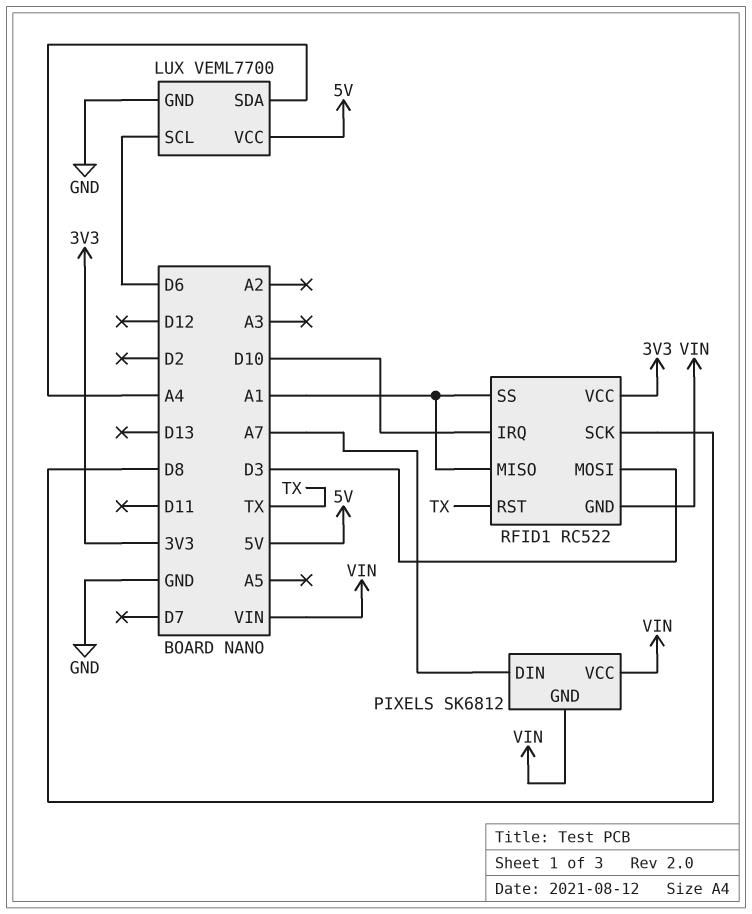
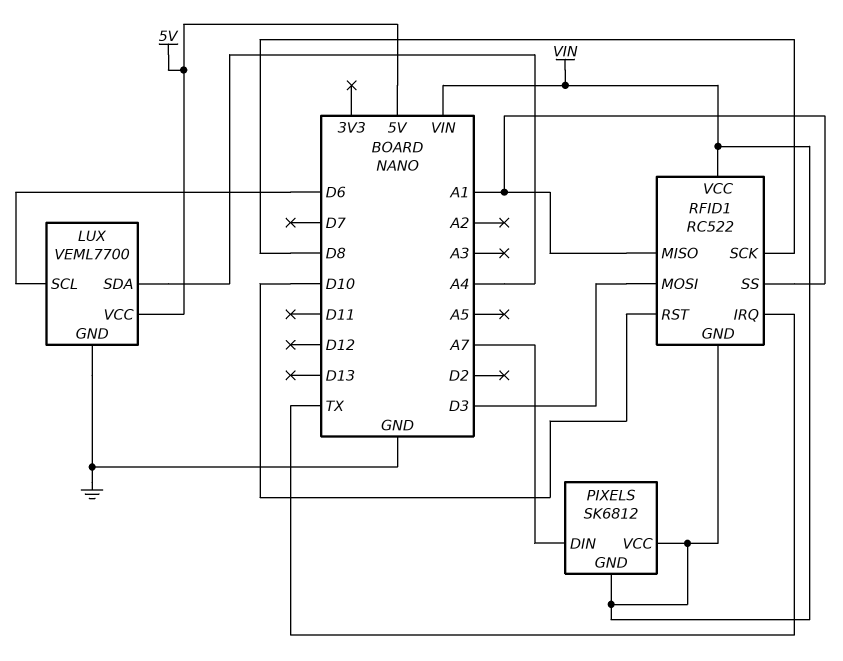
RFID1 pin IRQ: D10 -> TX
RFID1 pin RST: TX -> D10
RFID1 pin VCC: 3V3 -> VIN

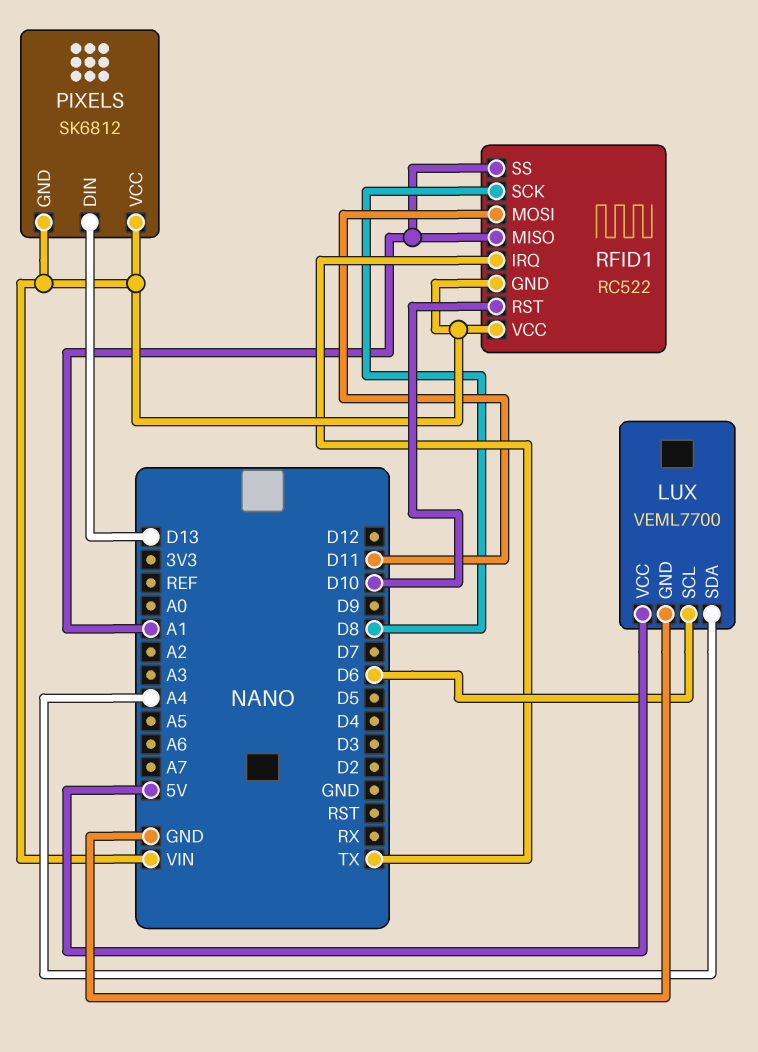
PIXELS pin DIN: A7 -> D13
RFID1 pin MOSI: D3 -> D11

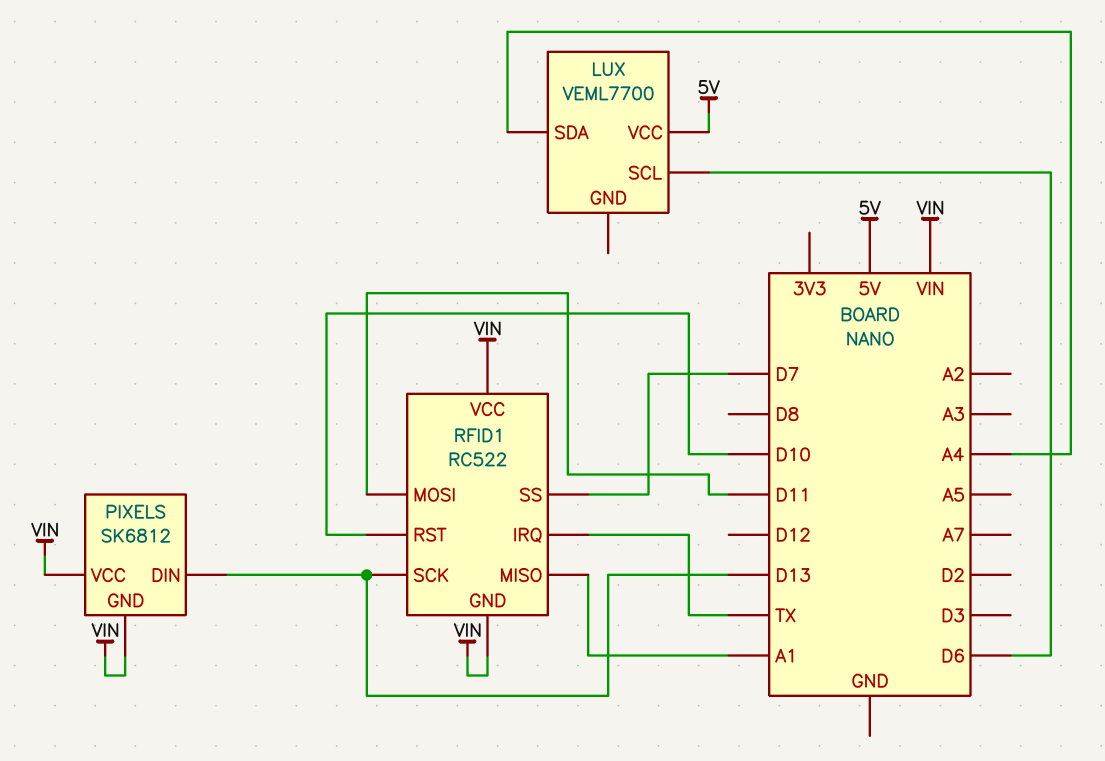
LUX pin GND: GND -> none
RFID1 pin SCK: D8 -> D13
RFID1 pin SS: A1 -> D7

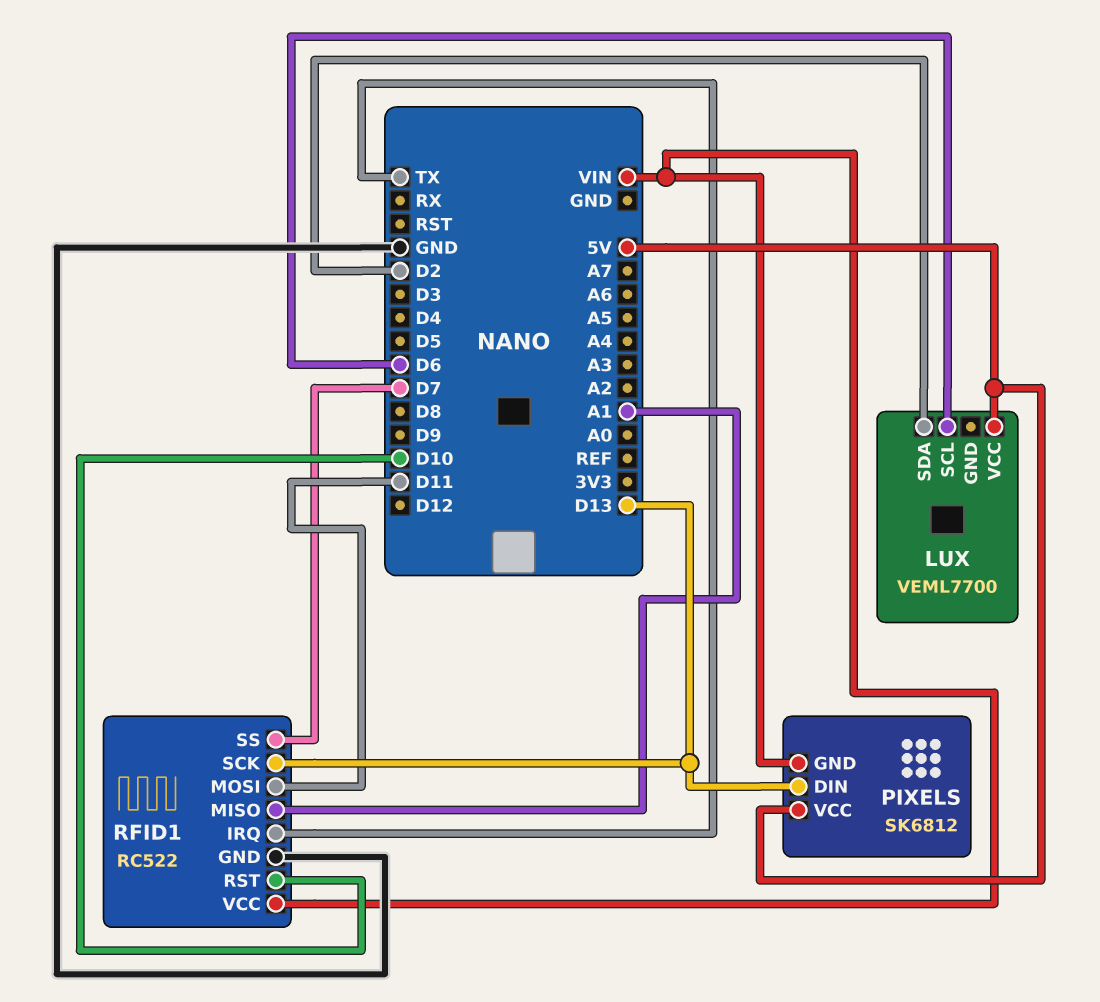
LUX pin SDA: A4 -> D2
PIXELS pin VCC: VIN -> 5V
RFID1 pin GND: VIN -> GND

